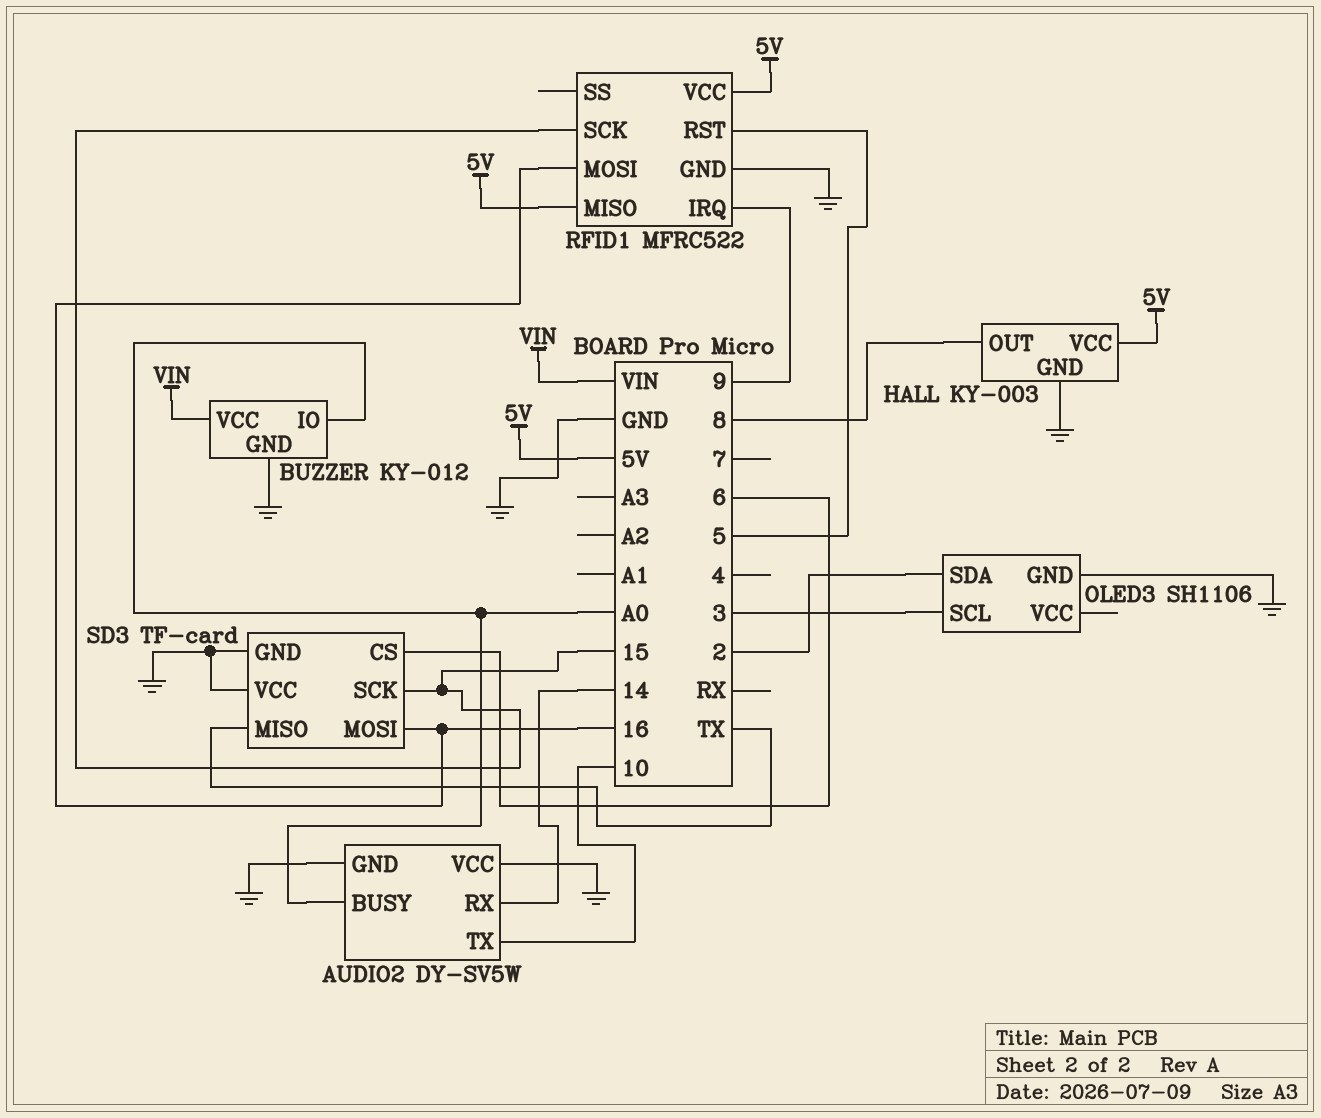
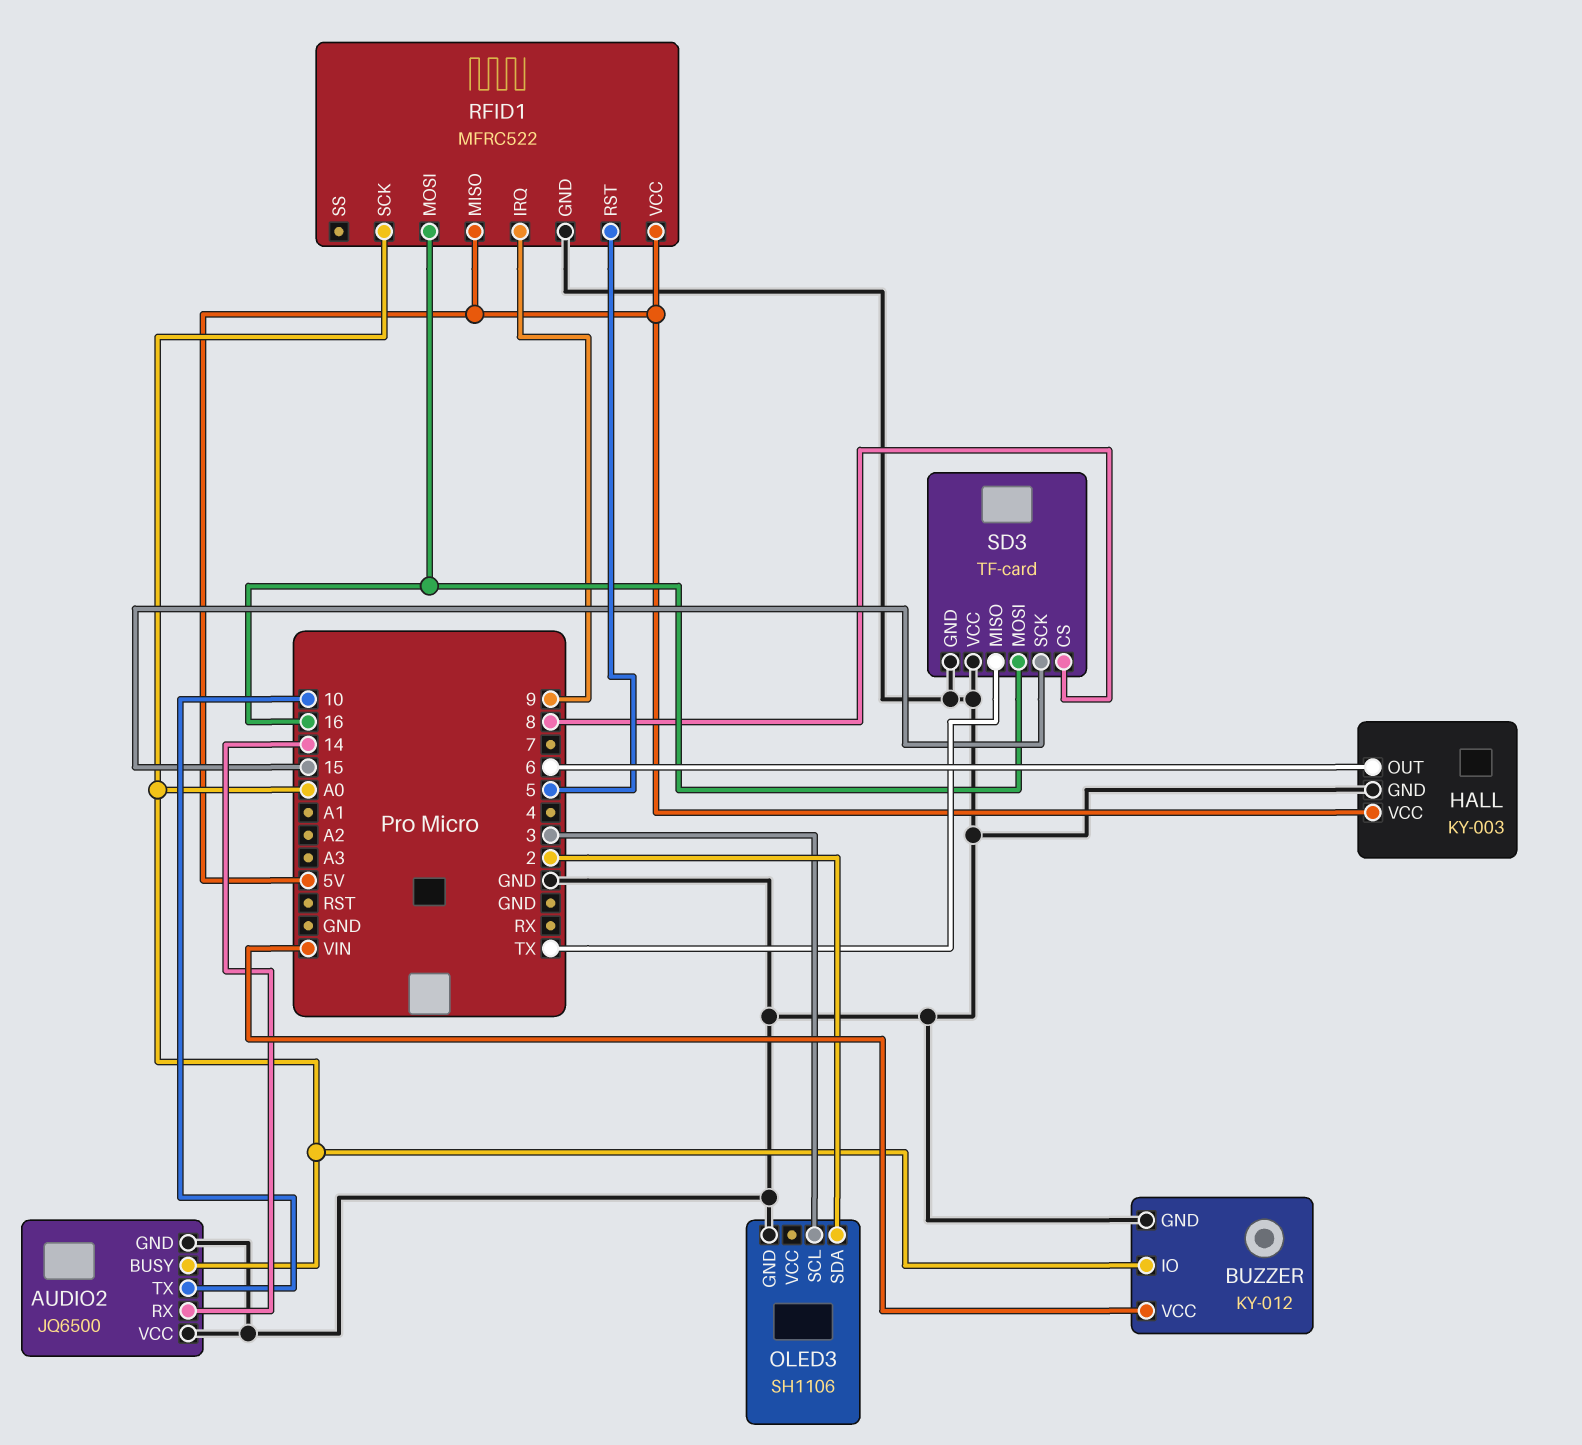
AUDIO2: DY-SV5W -> JQ6500
HALL pin OUT: 8 -> 6
RFID1 pin SCK: 15 -> A0
SD3 pin CS: 6 -> 8

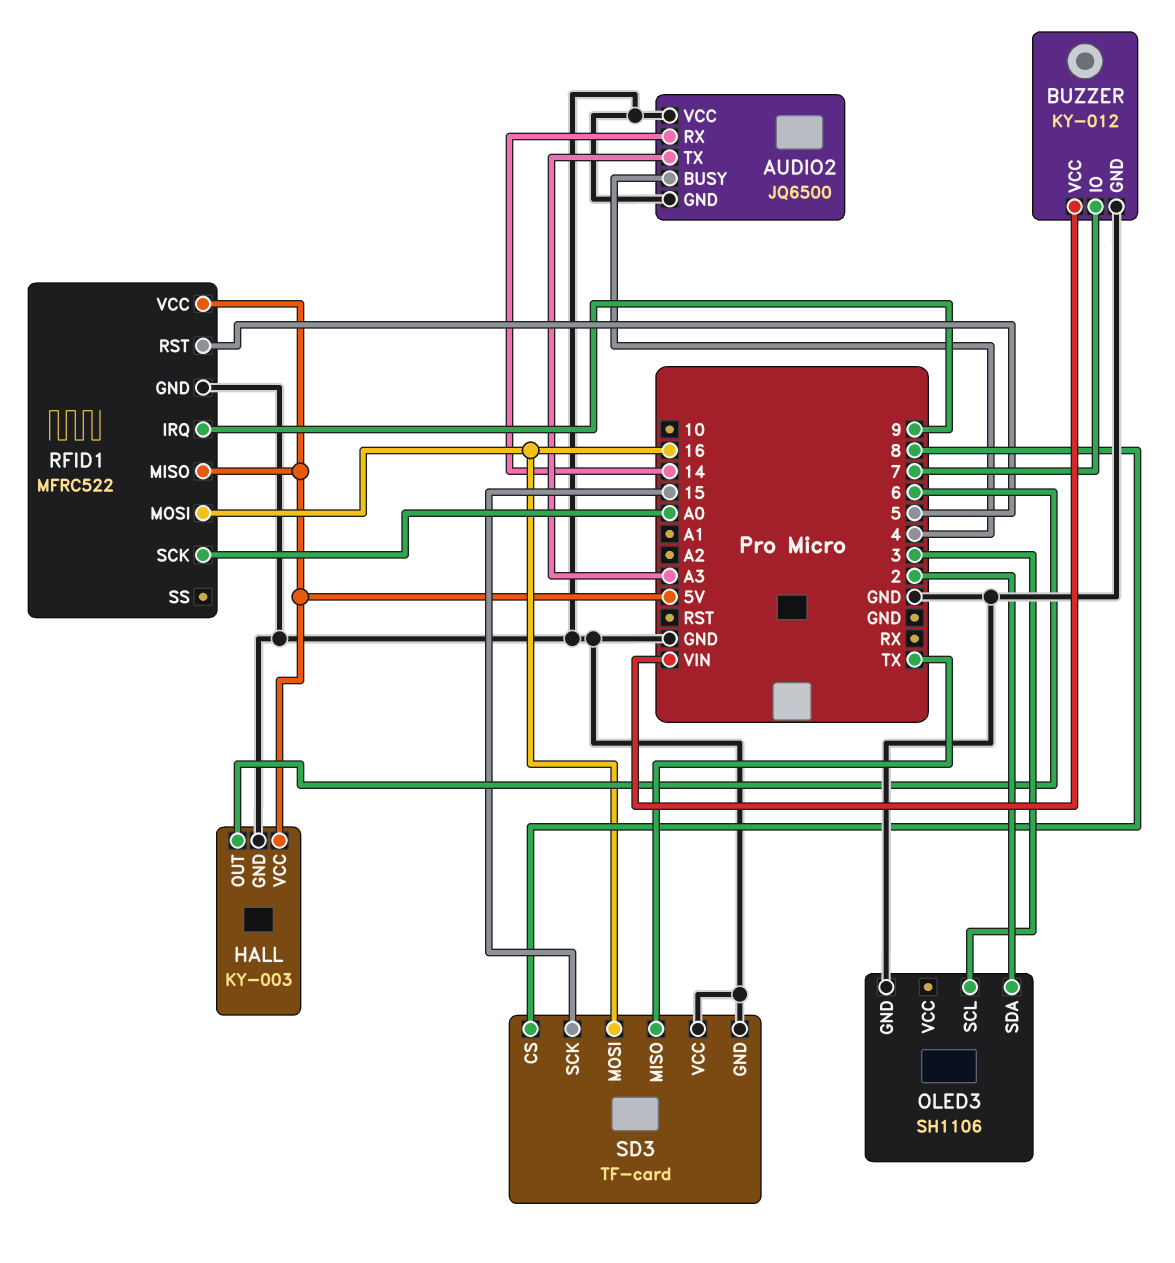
AUDIO2 pin BUSY: A0 -> 4
AUDIO2 pin TX: 10 -> A3
BUZZER pin IO: A0 -> 7

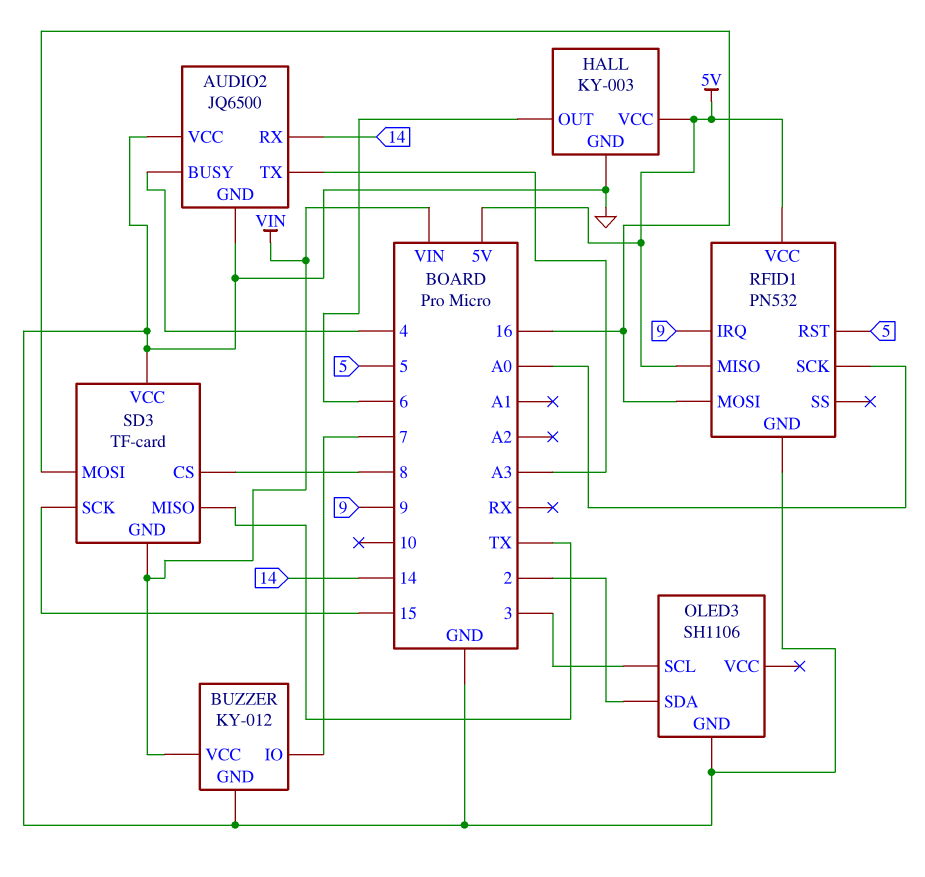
RFID1: MFRC522 -> PN532
SD3 pin GND: GND -> VIN

